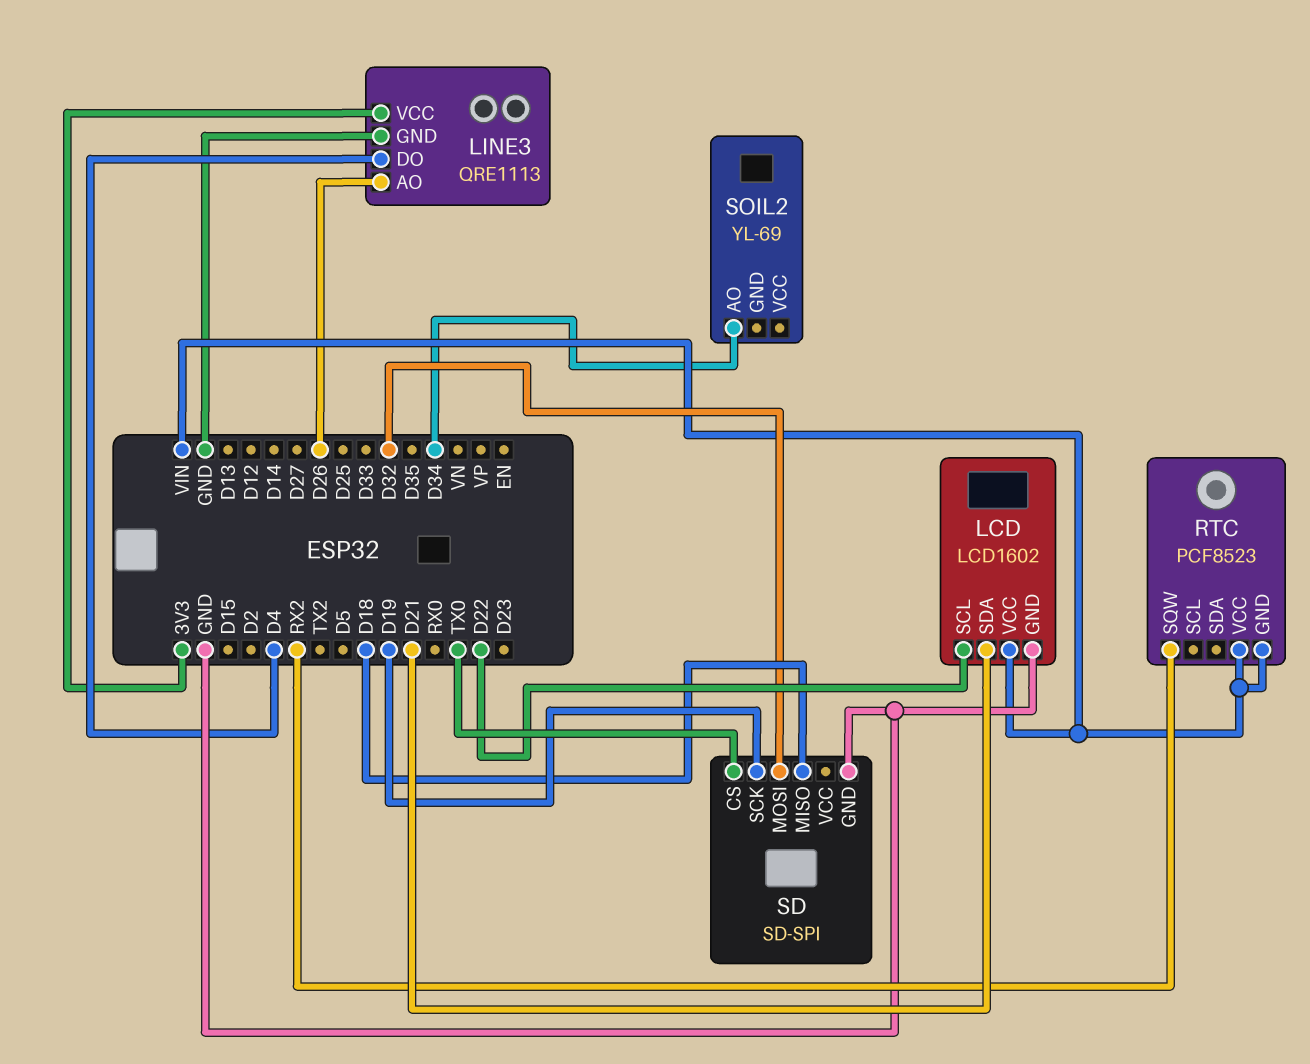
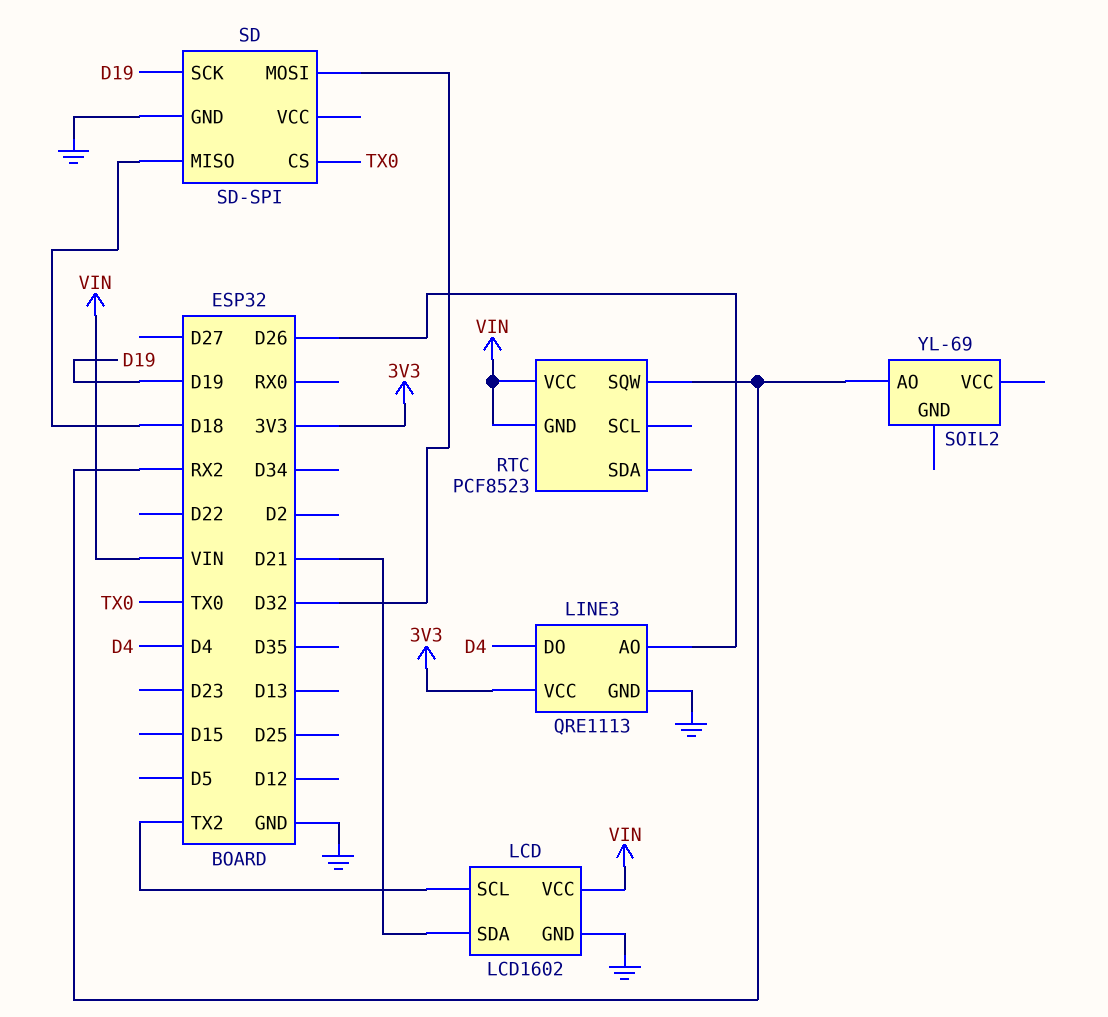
LCD pin SCL: D22 -> TX2
SOIL2 pin AO: D34 -> RX2

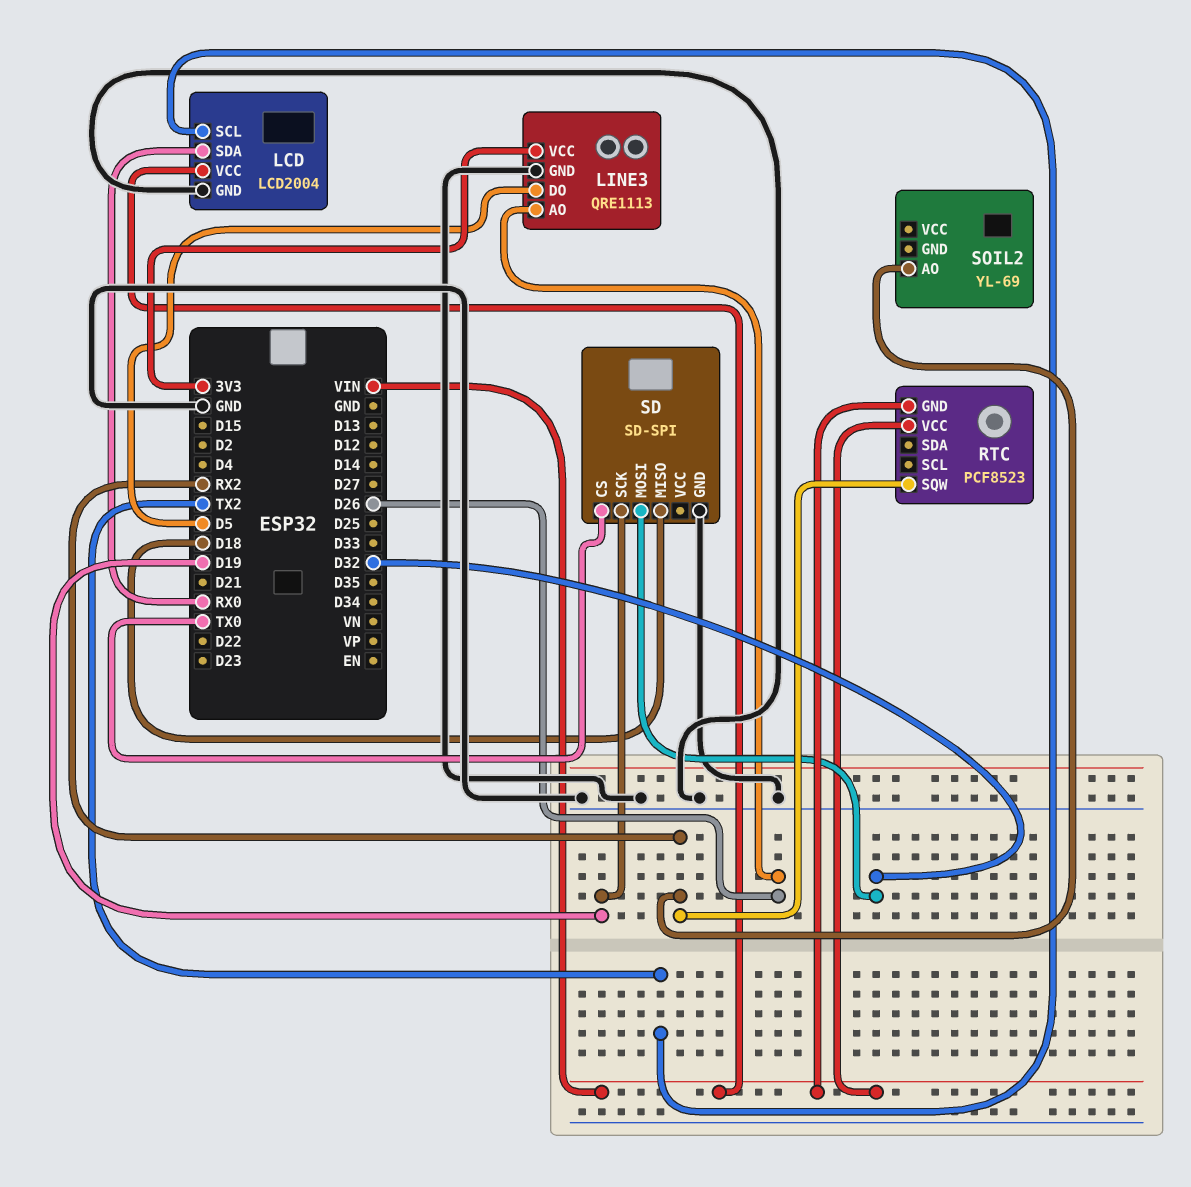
LCD: LCD1602 -> LCD2004
LCD pin SDA: D21 -> RX0
LINE3 pin DO: D4 -> D5

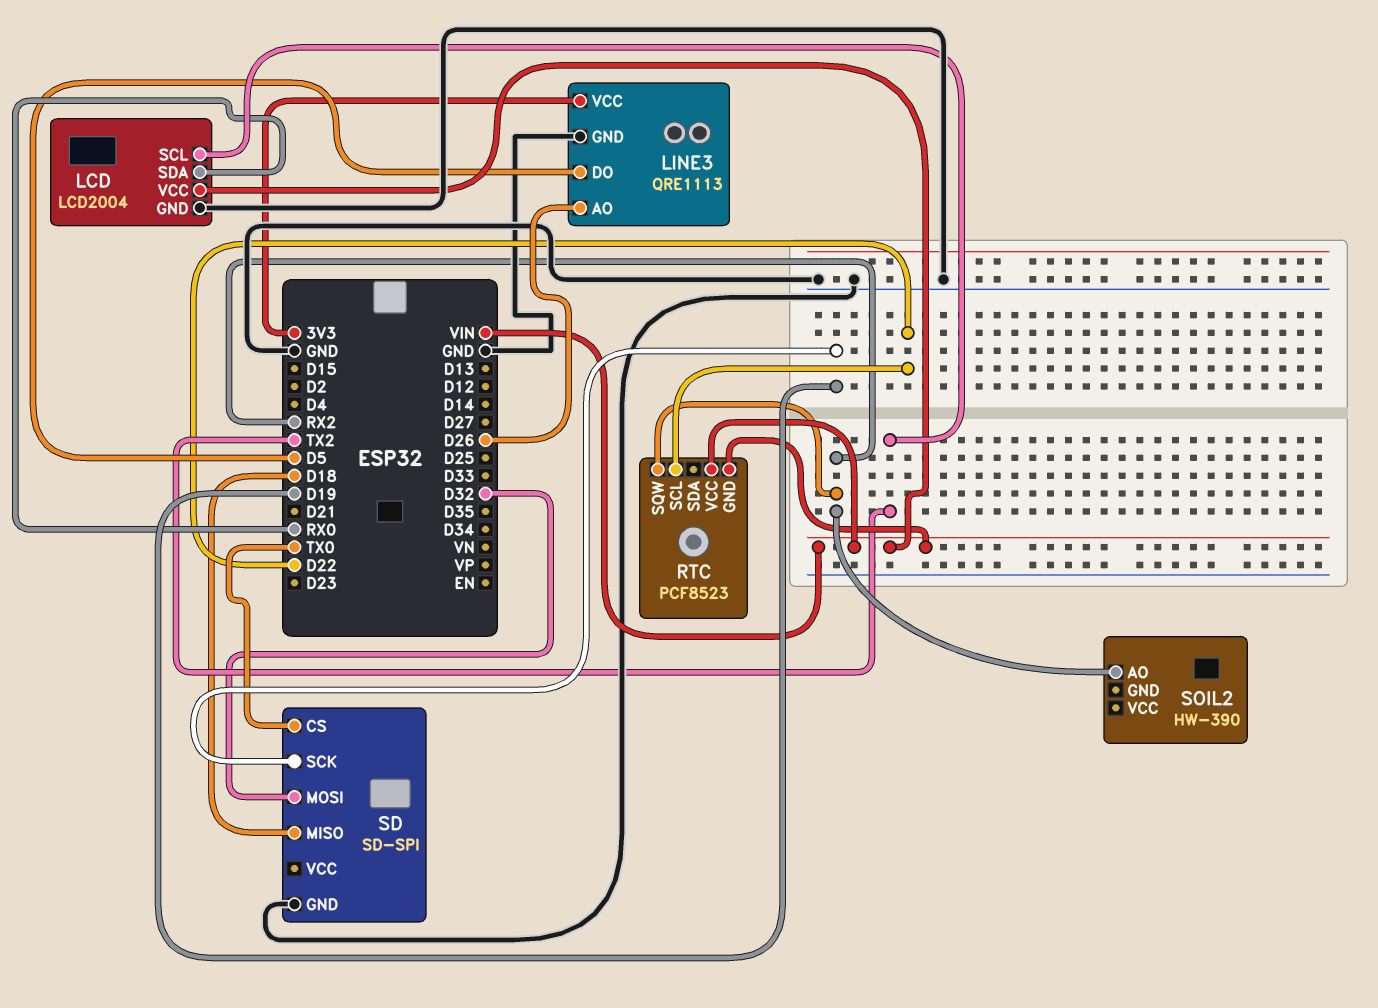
RTC pin SCL: none -> D22
SOIL2: YL-69 -> HW-390

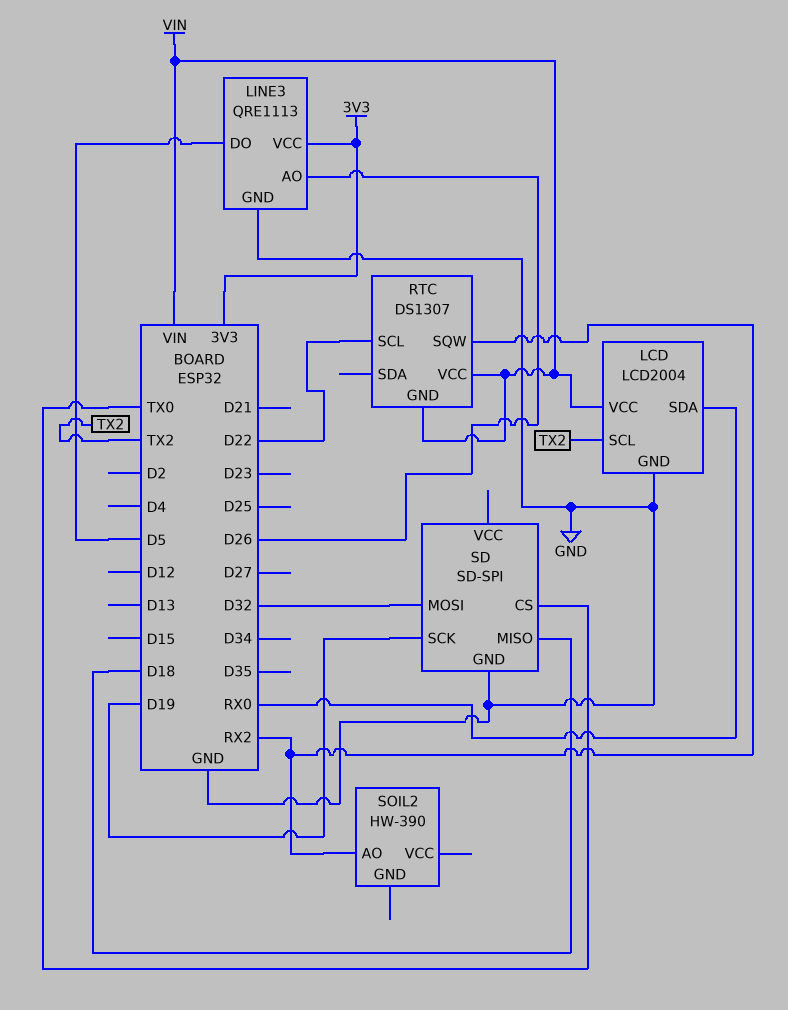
RTC: PCF8523 -> DS1307

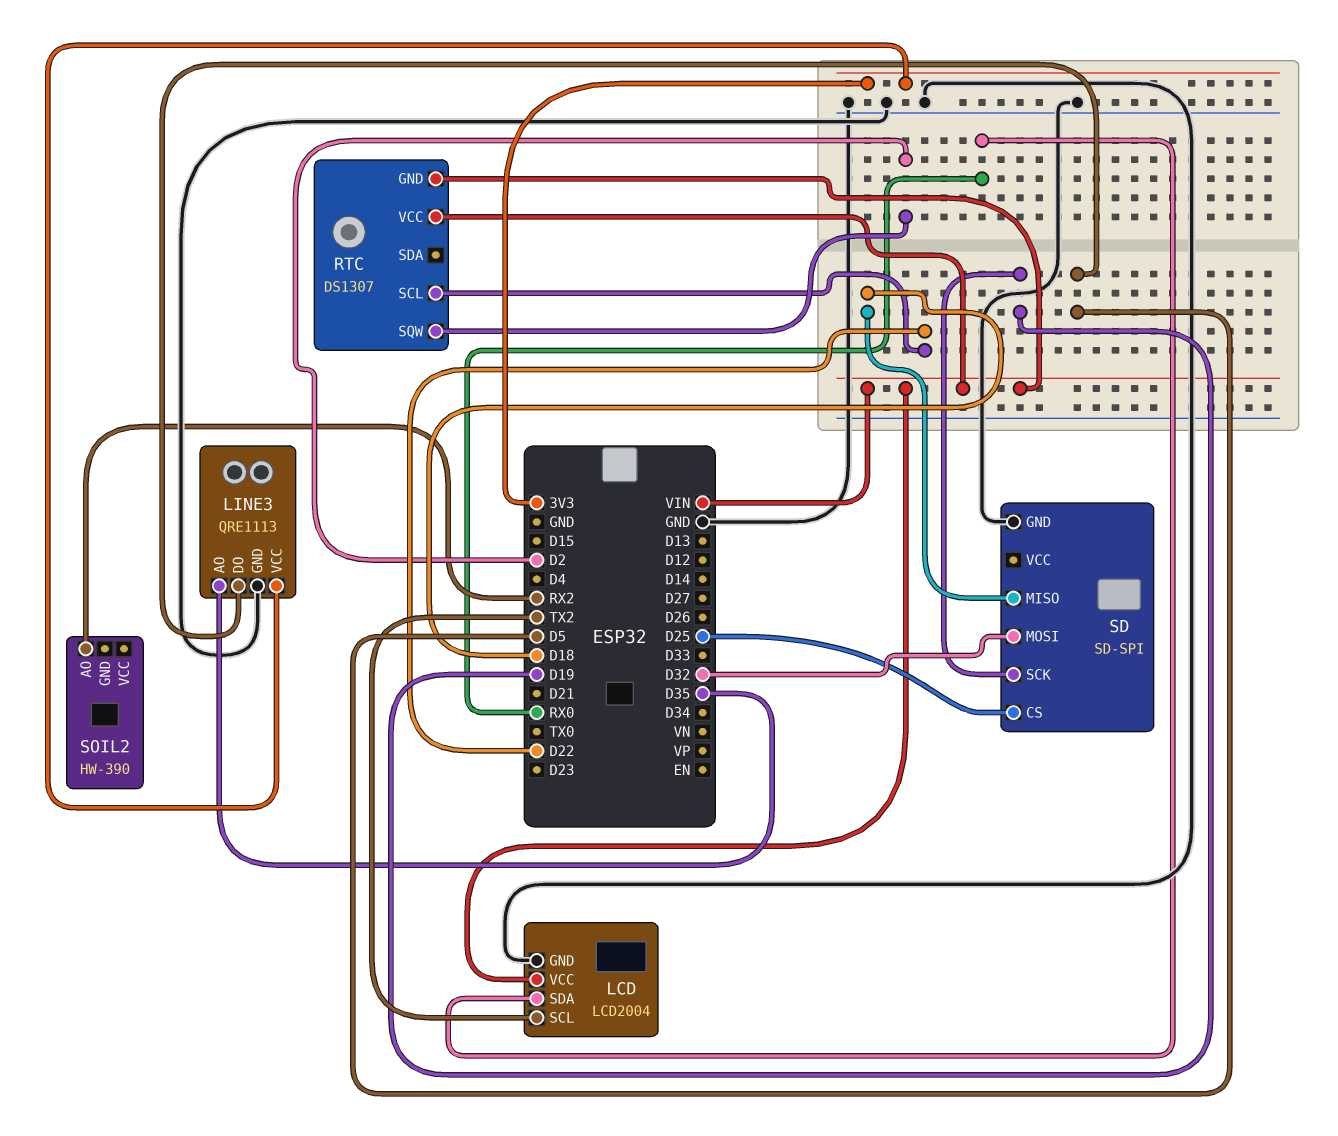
LINE3 pin AO: D26 -> D35
RTC pin SQW: RX2 -> D2
SD pin CS: TX0 -> D25

